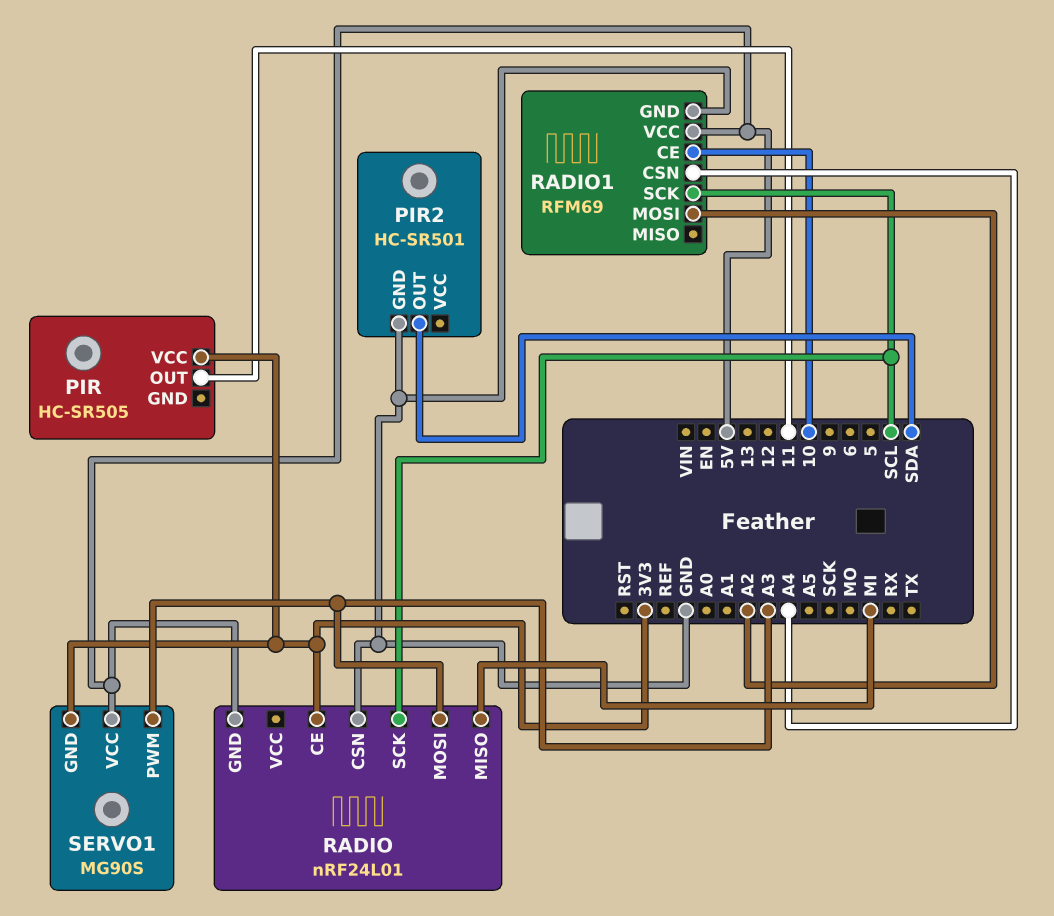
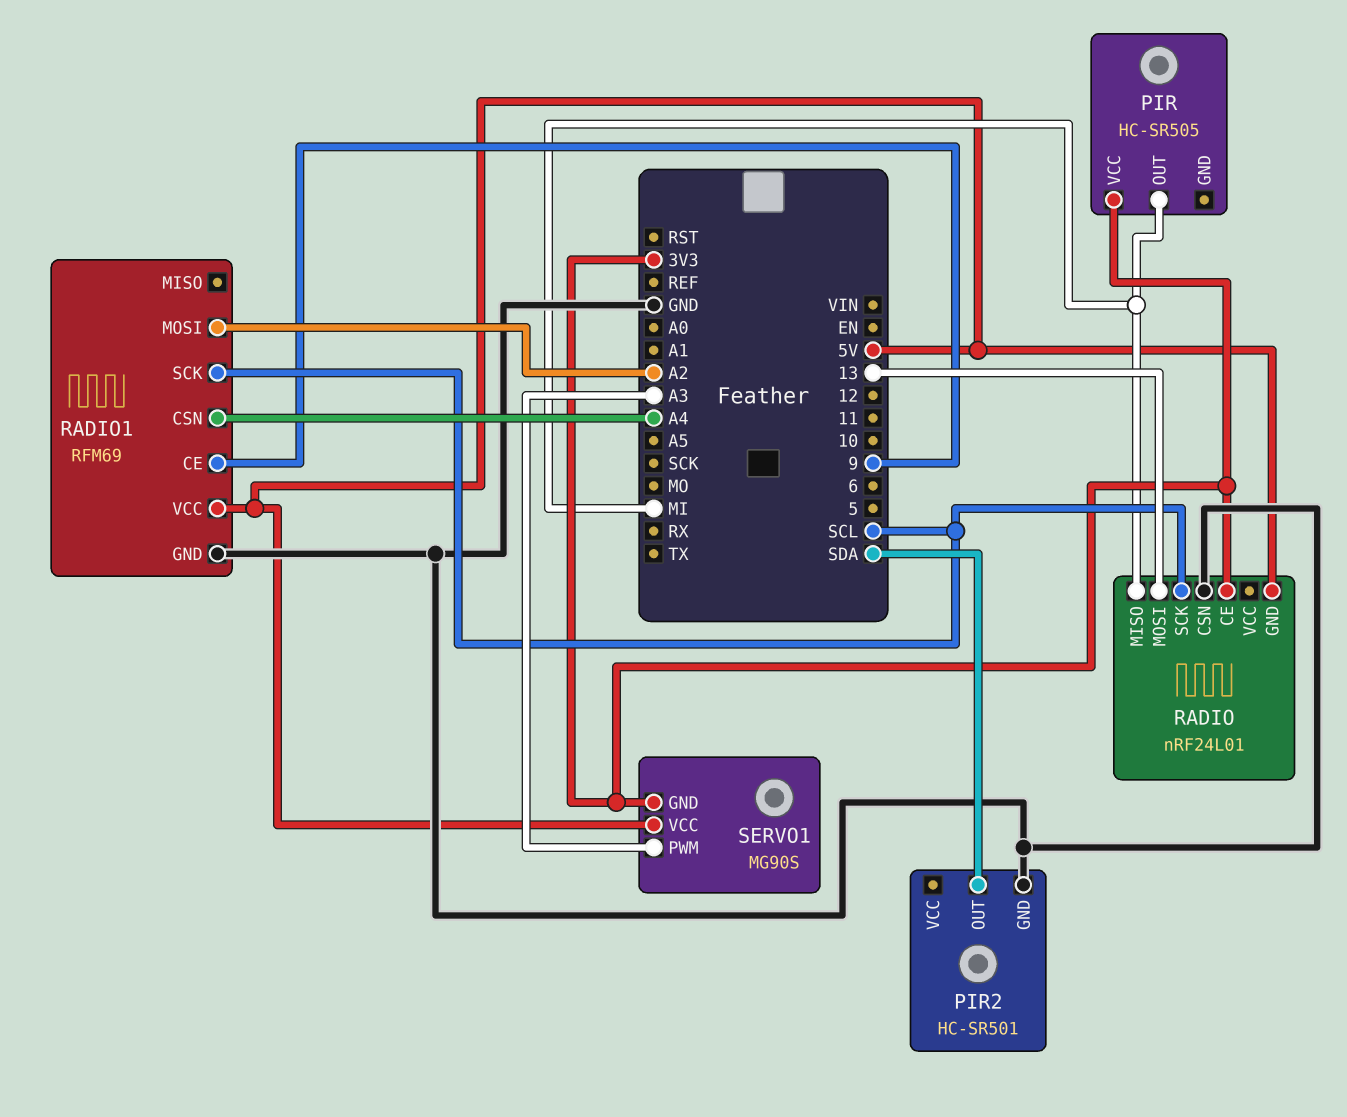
PIR pin OUT: 11 -> MI
RADIO pin MOSI: A3 -> 13
RADIO1 pin CE: 10 -> 9

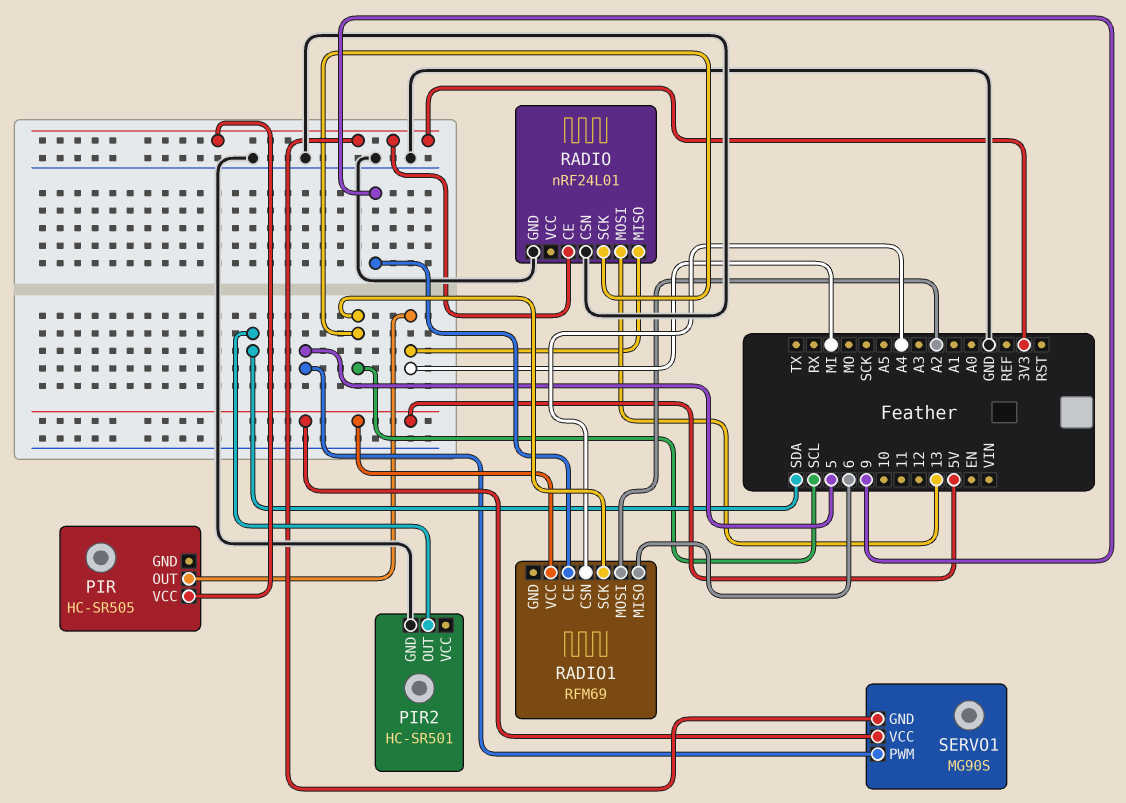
RADIO pin GND: 5V -> GND
RADIO1 pin GND: GND -> none
RADIO1 pin MISO: none -> 6
SERVO1 pin PWM: A3 -> 5

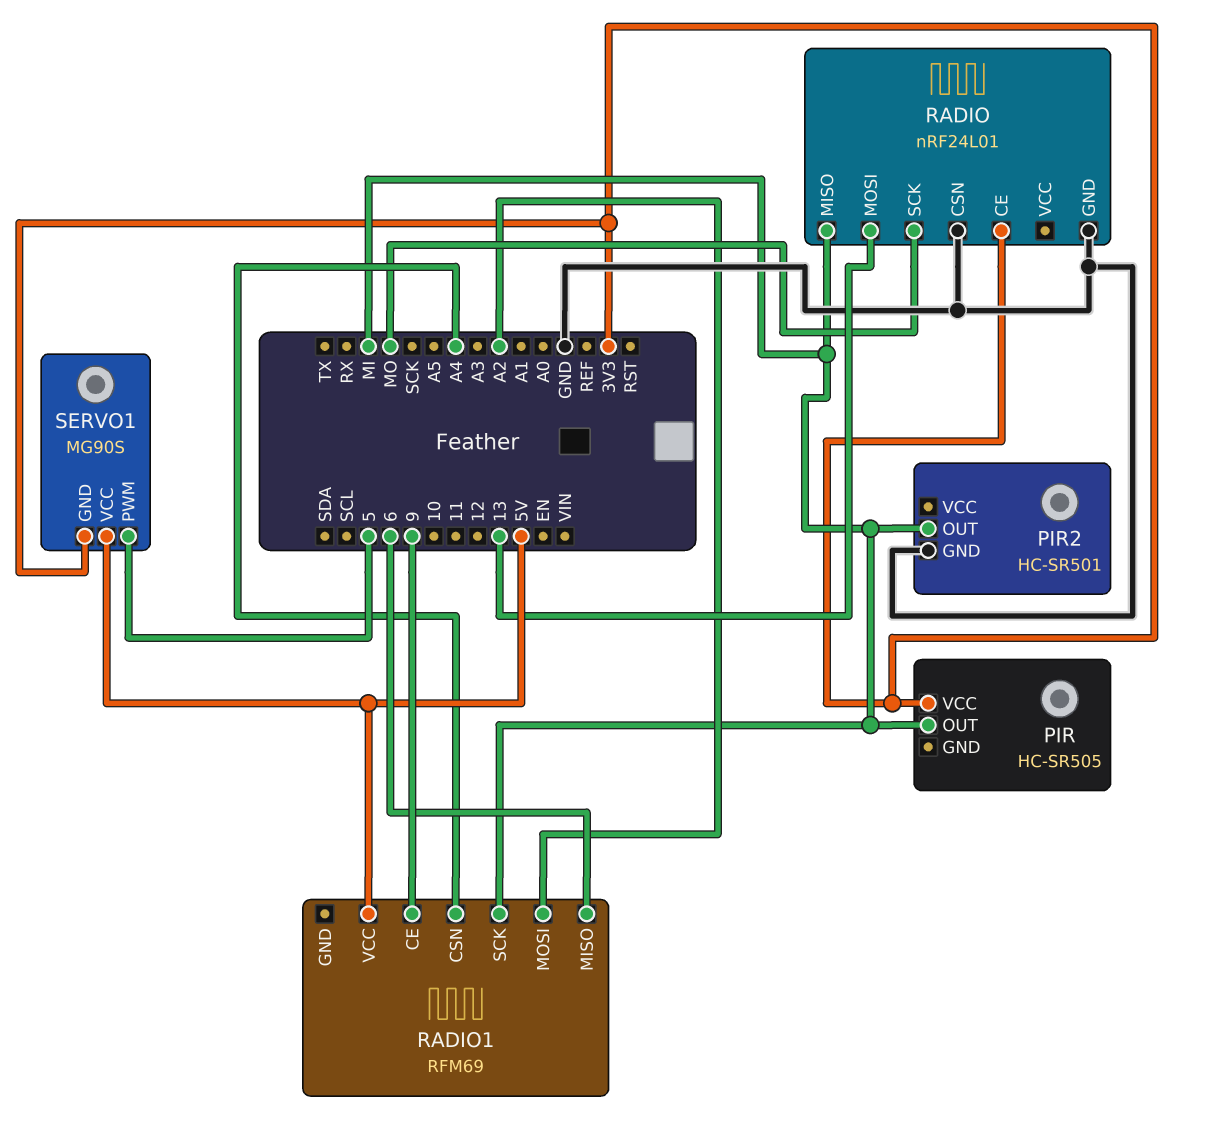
PIR2 pin OUT: SDA -> MI
RADIO pin SCK: SCL -> MO
RADIO1 pin SCK: SCL -> MI

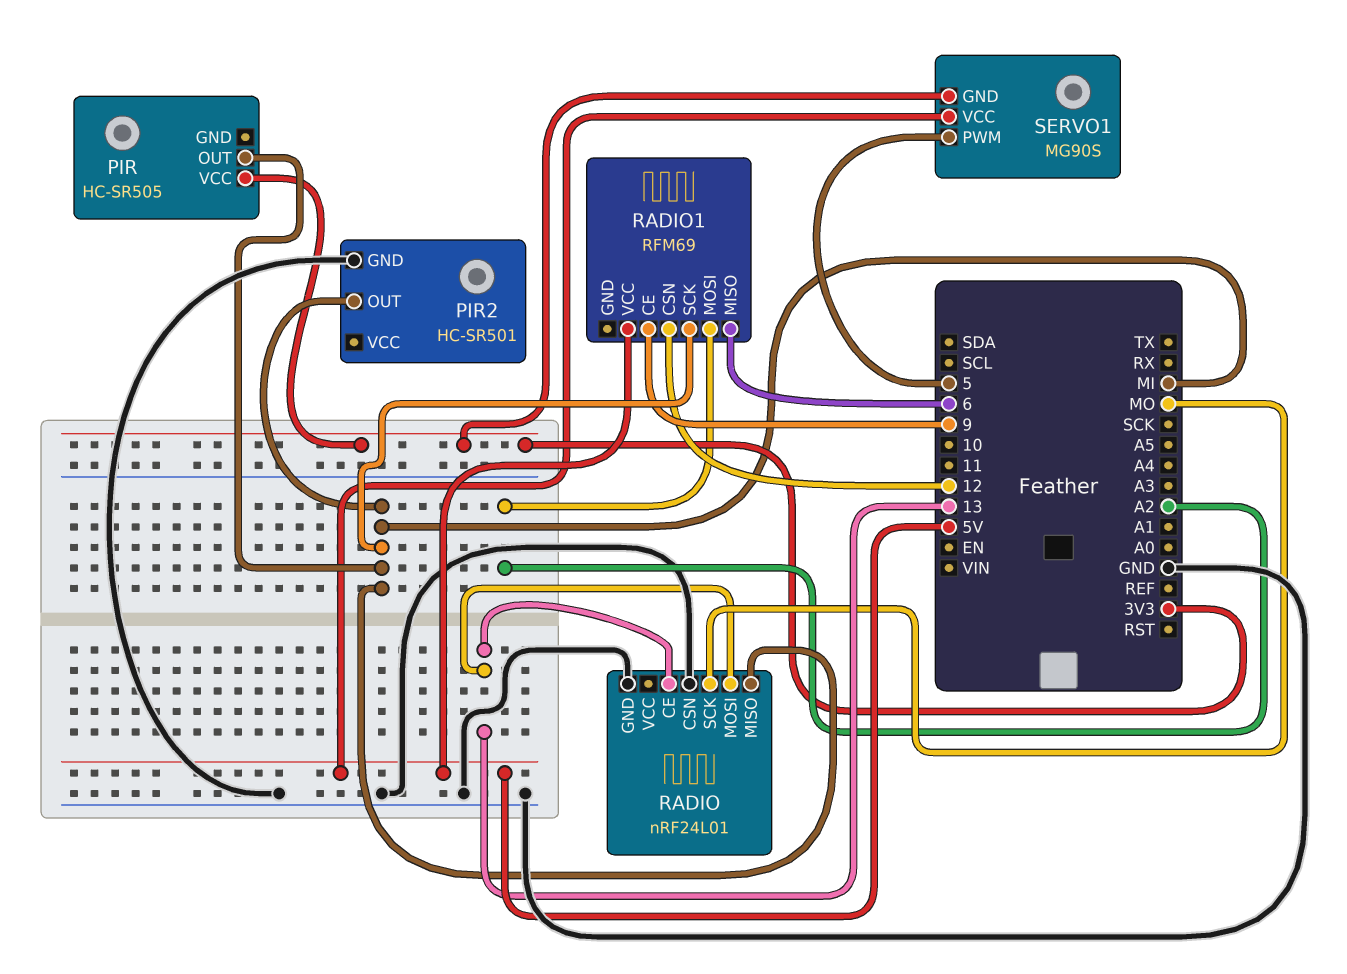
RADIO pin CE: 3V3 -> 13
RADIO1 pin CSN: A4 -> 12

